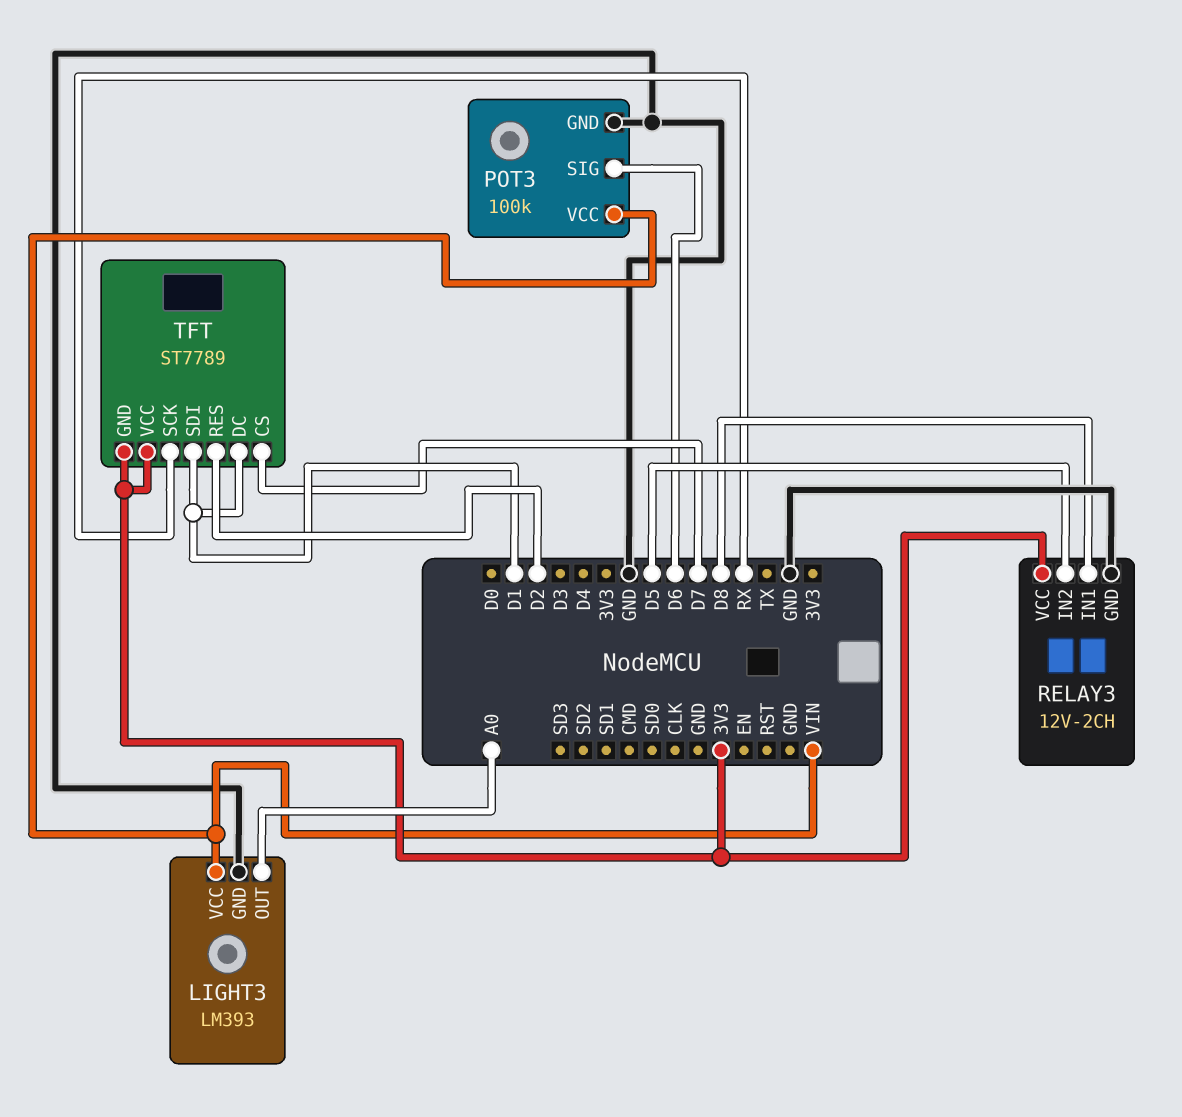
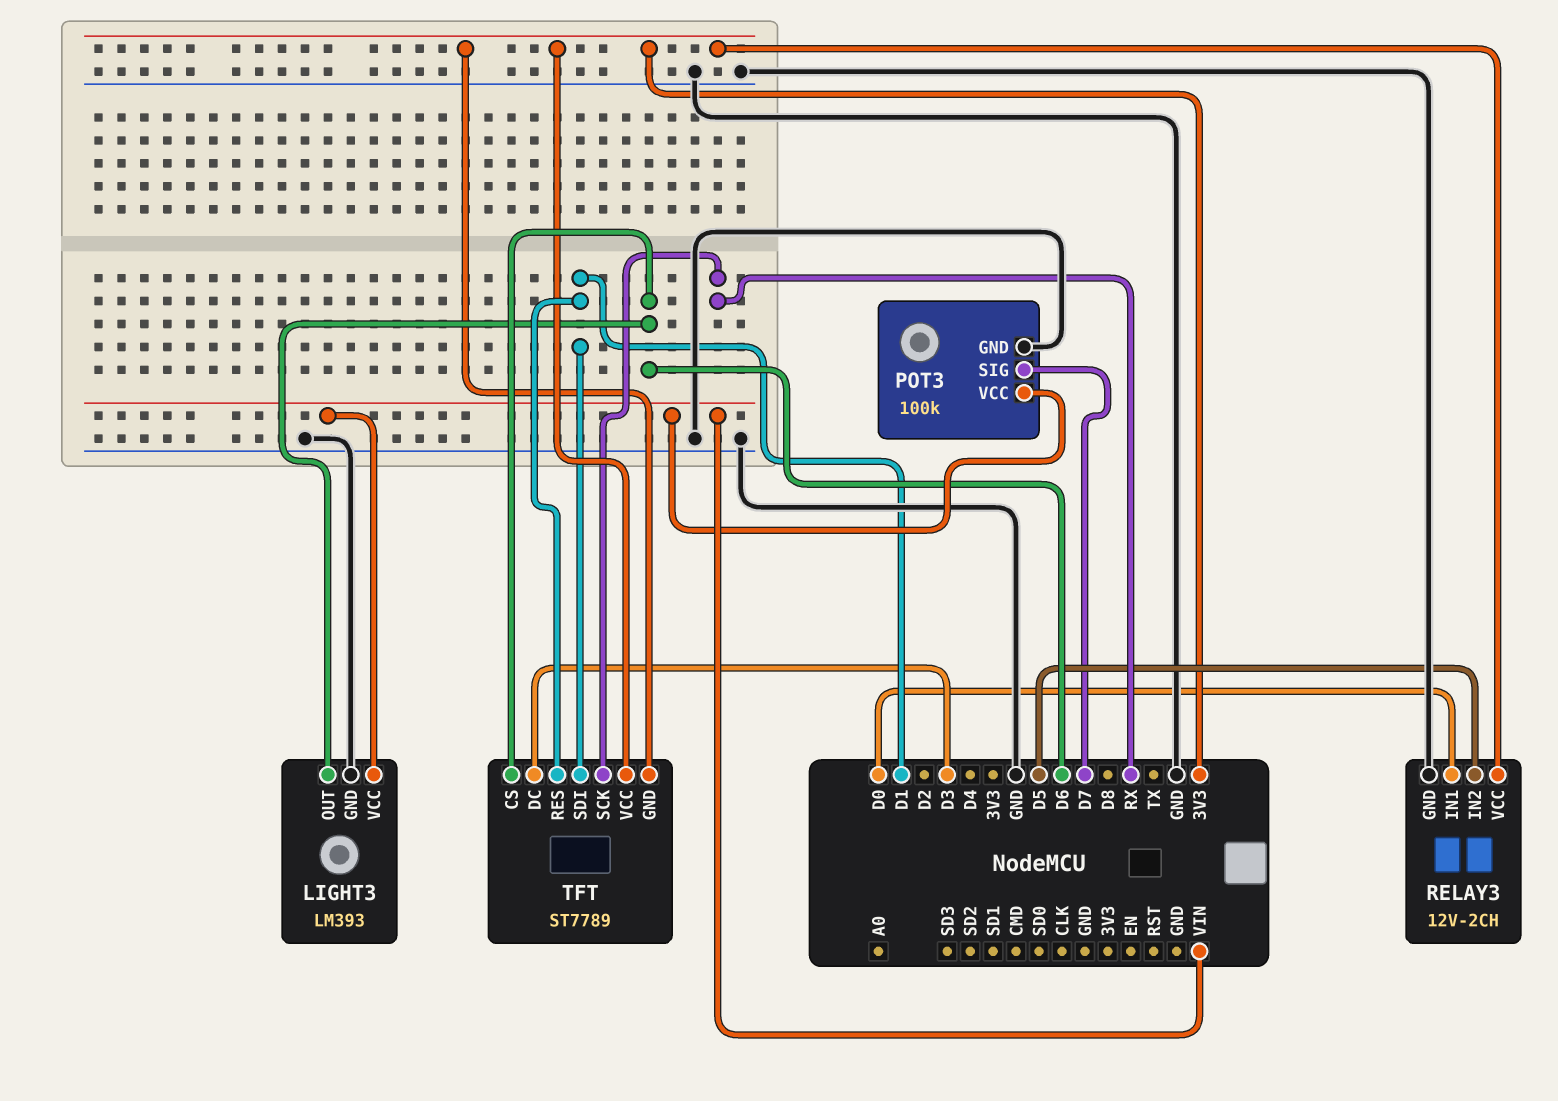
LIGHT3 pin OUT: A0 -> D6
POT3 pin SIG: D6 -> D7
RELAY3 pin IN1: D8 -> D0
TFT pin CS: D7 -> D6
TFT pin DC: D1 -> D3
TFT pin RES: D2 -> D1

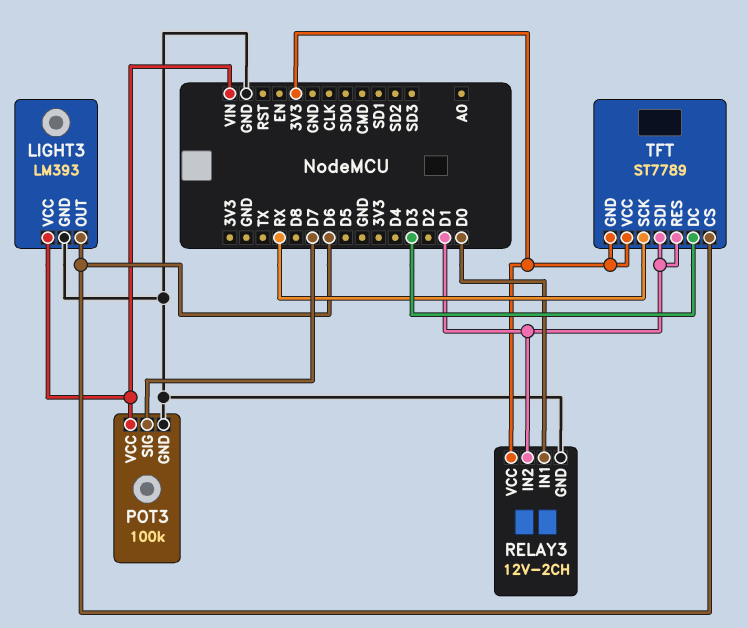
RELAY3 pin IN2: D5 -> D1

